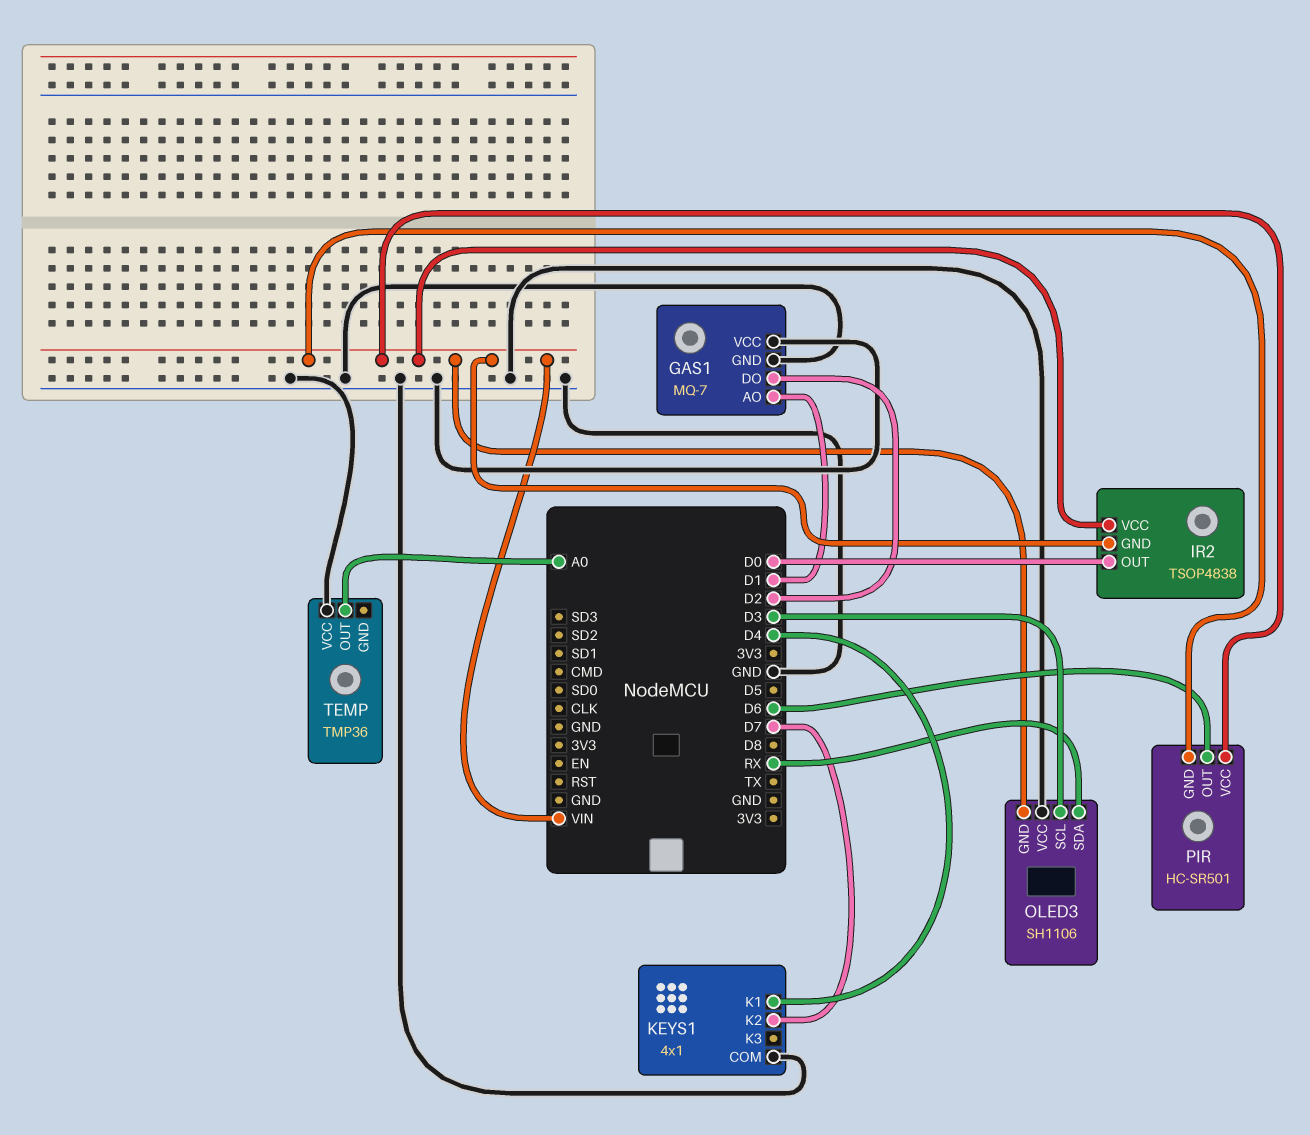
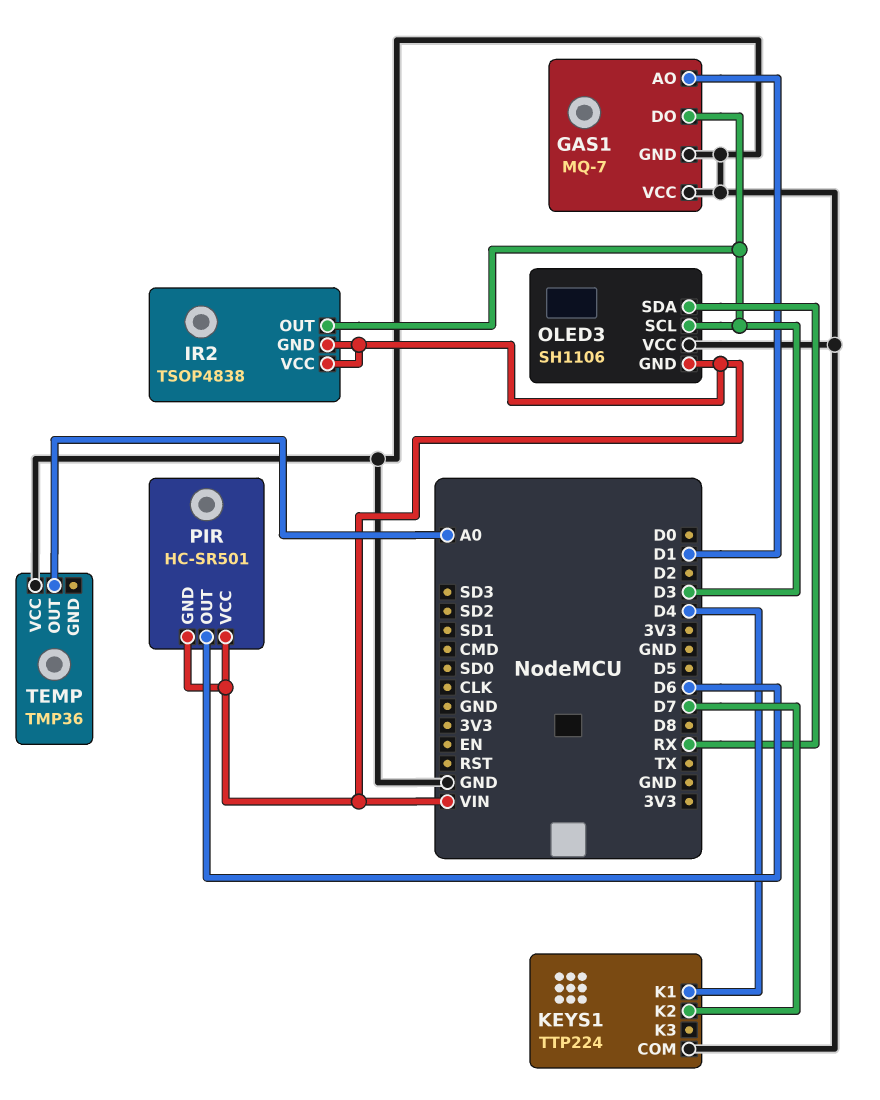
GAS1 pin DO: D2 -> D3
IR2 pin OUT: D0 -> D3
KEYS1: 4x1 -> TTP224

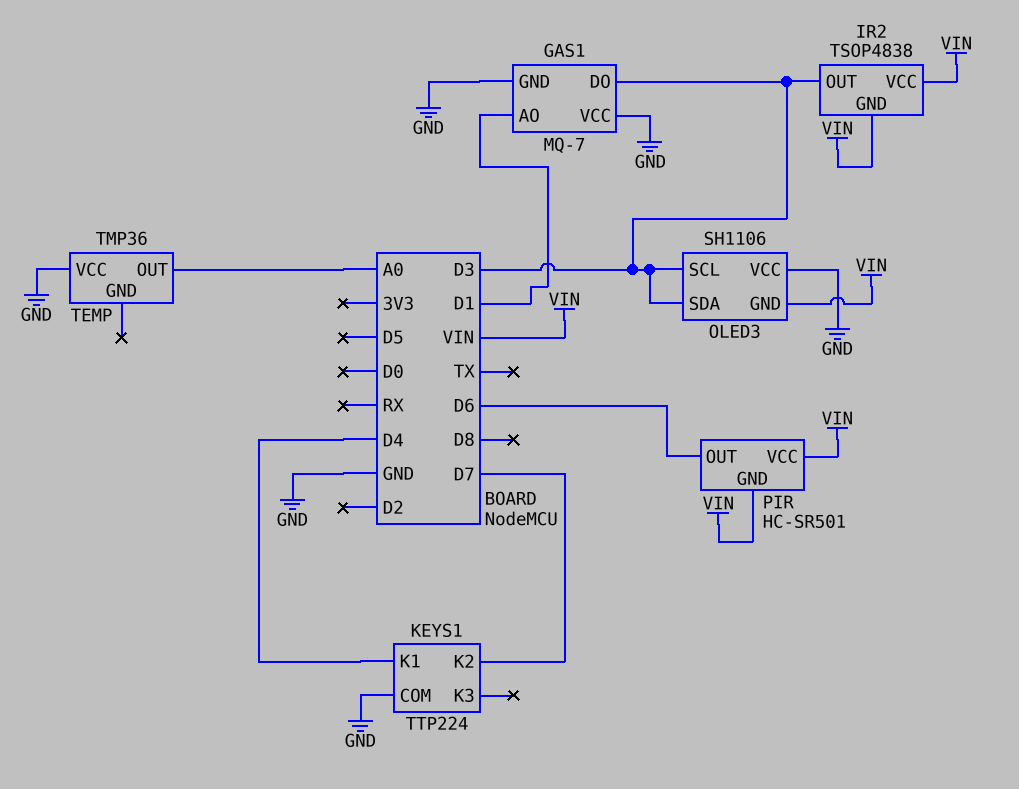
OLED3 pin SDA: RX -> D3

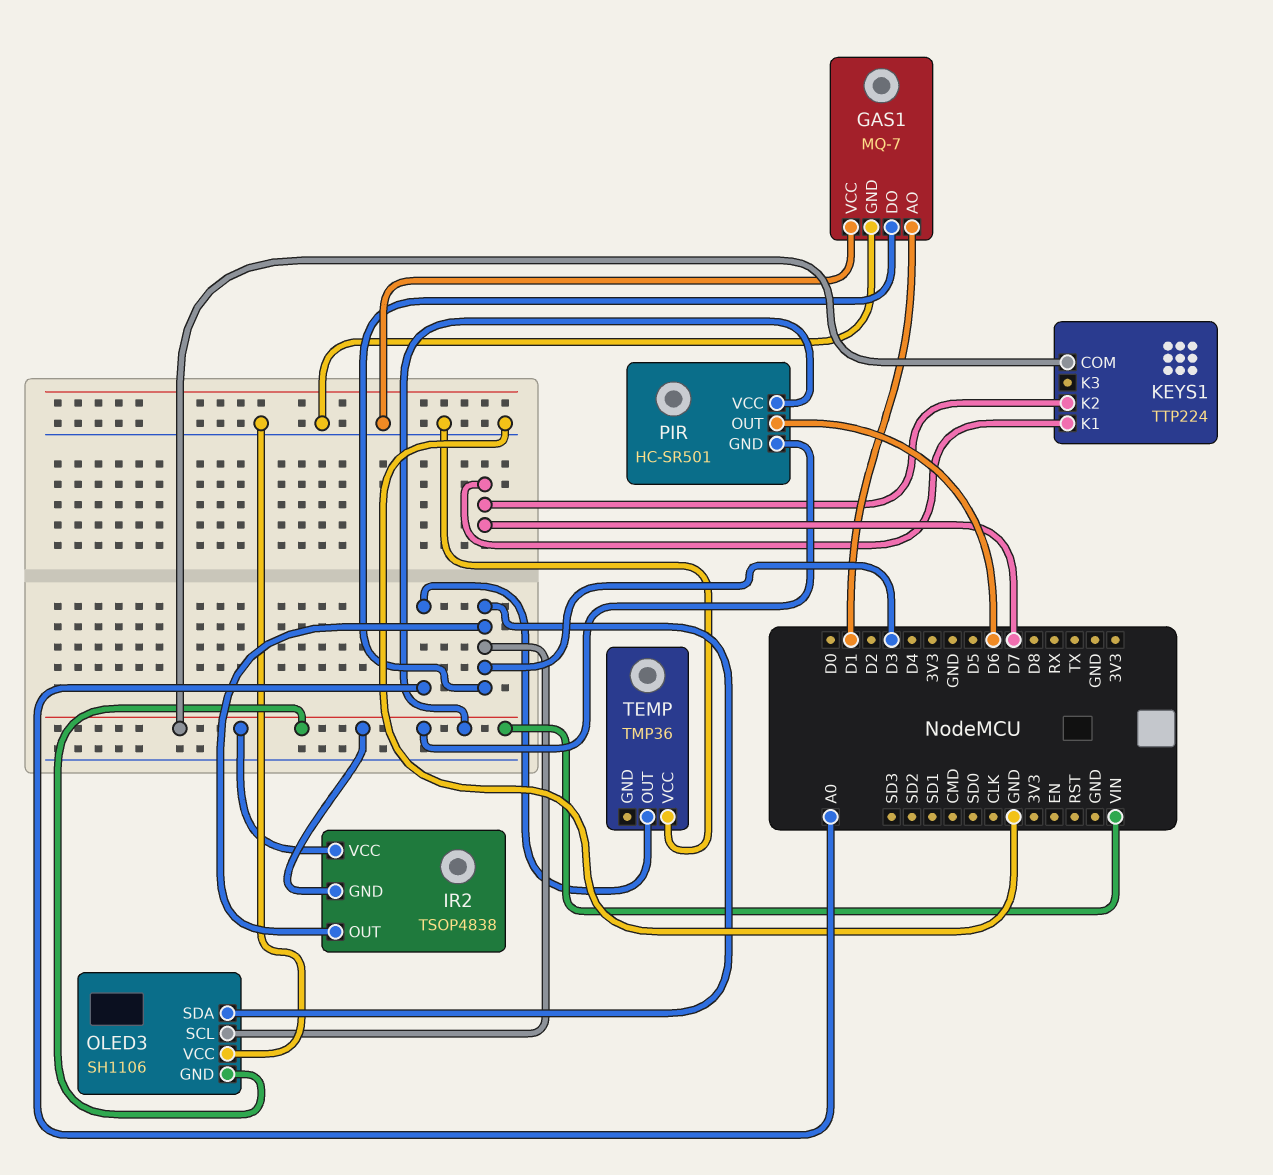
KEYS1 pin COM: GND -> VIN
KEYS1 pin K1: D4 -> D7

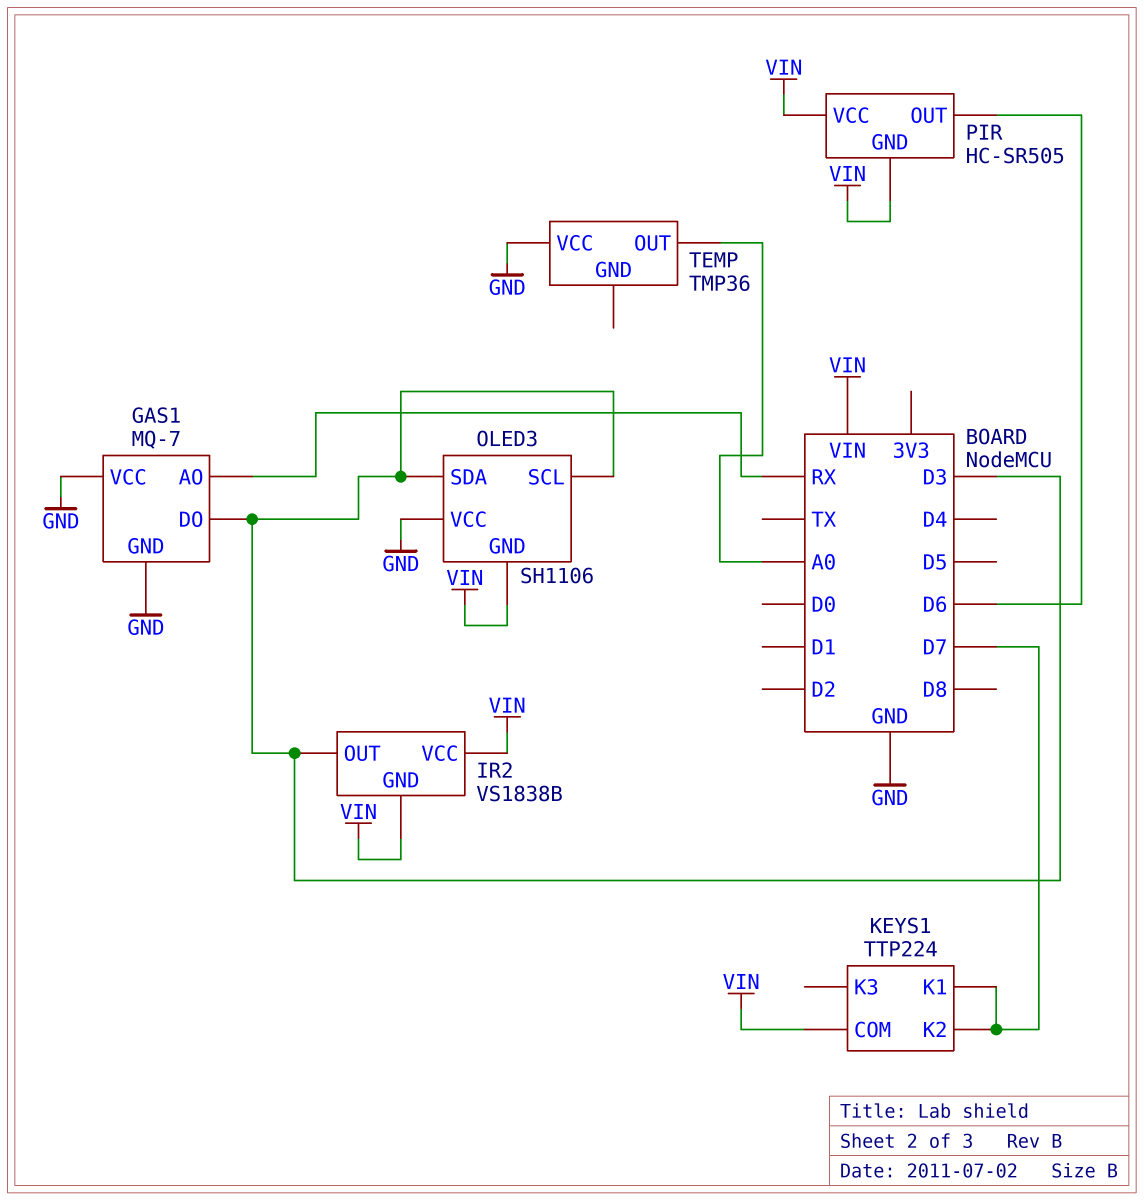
GAS1 pin AO: D1 -> RX
IR2: TSOP4838 -> VS1838B
PIR: HC-SR501 -> HC-SR505

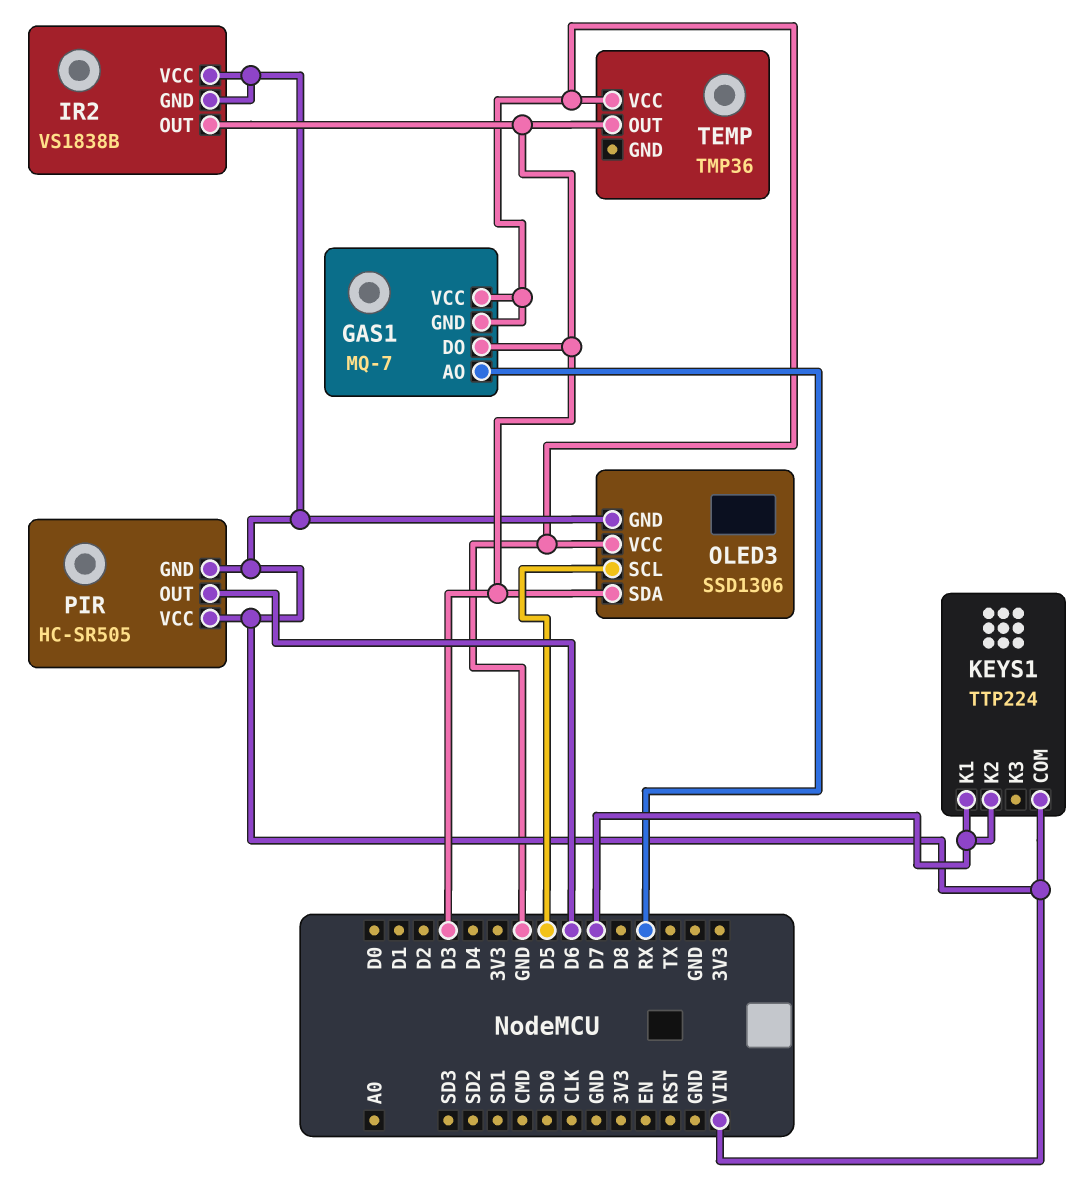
OLED3: SH1106 -> SSD1306
OLED3 pin SCL: D3 -> D5
TEMP pin OUT: A0 -> D3

